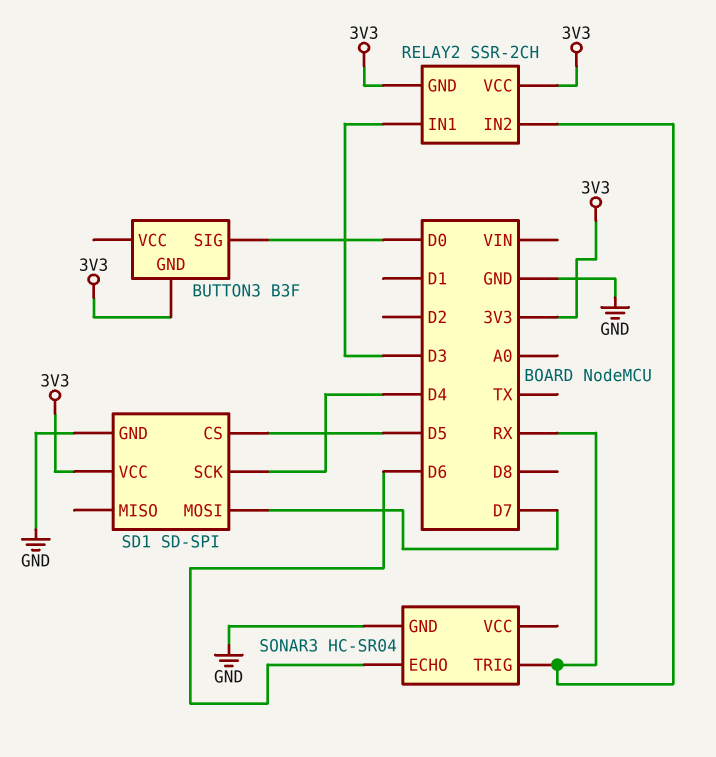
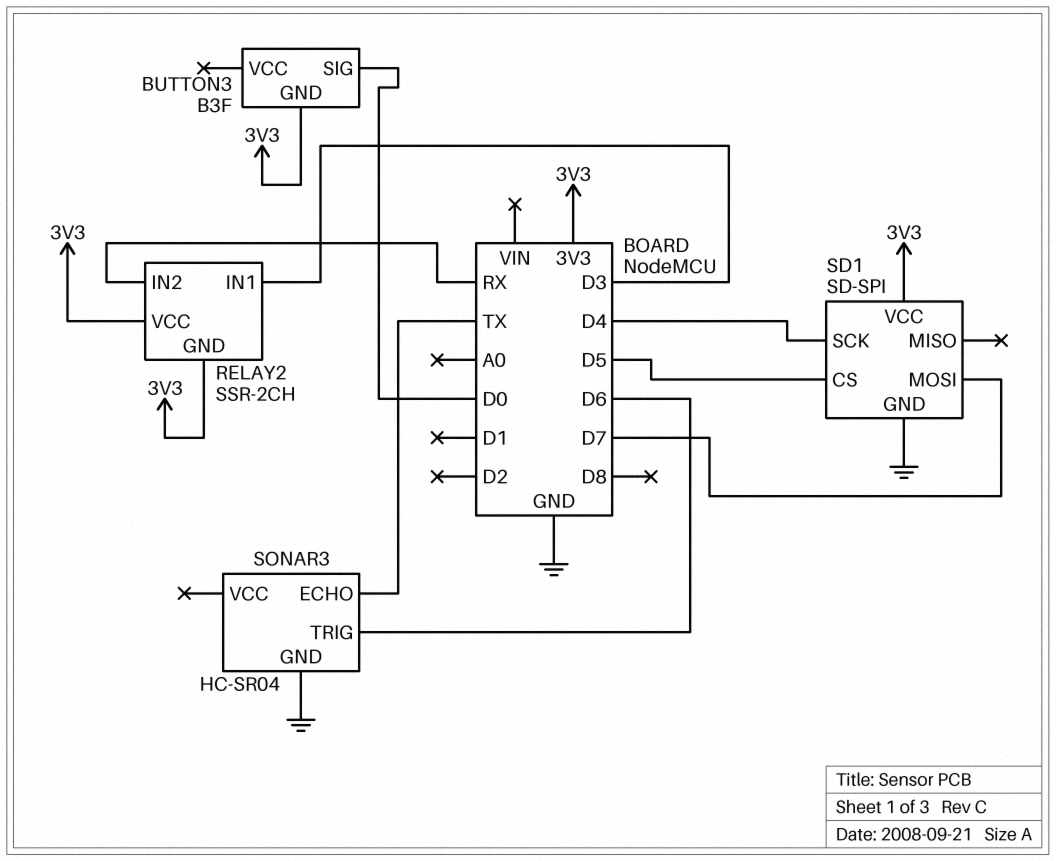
SONAR3 pin ECHO: D6 -> TX
SONAR3 pin TRIG: RX -> D6

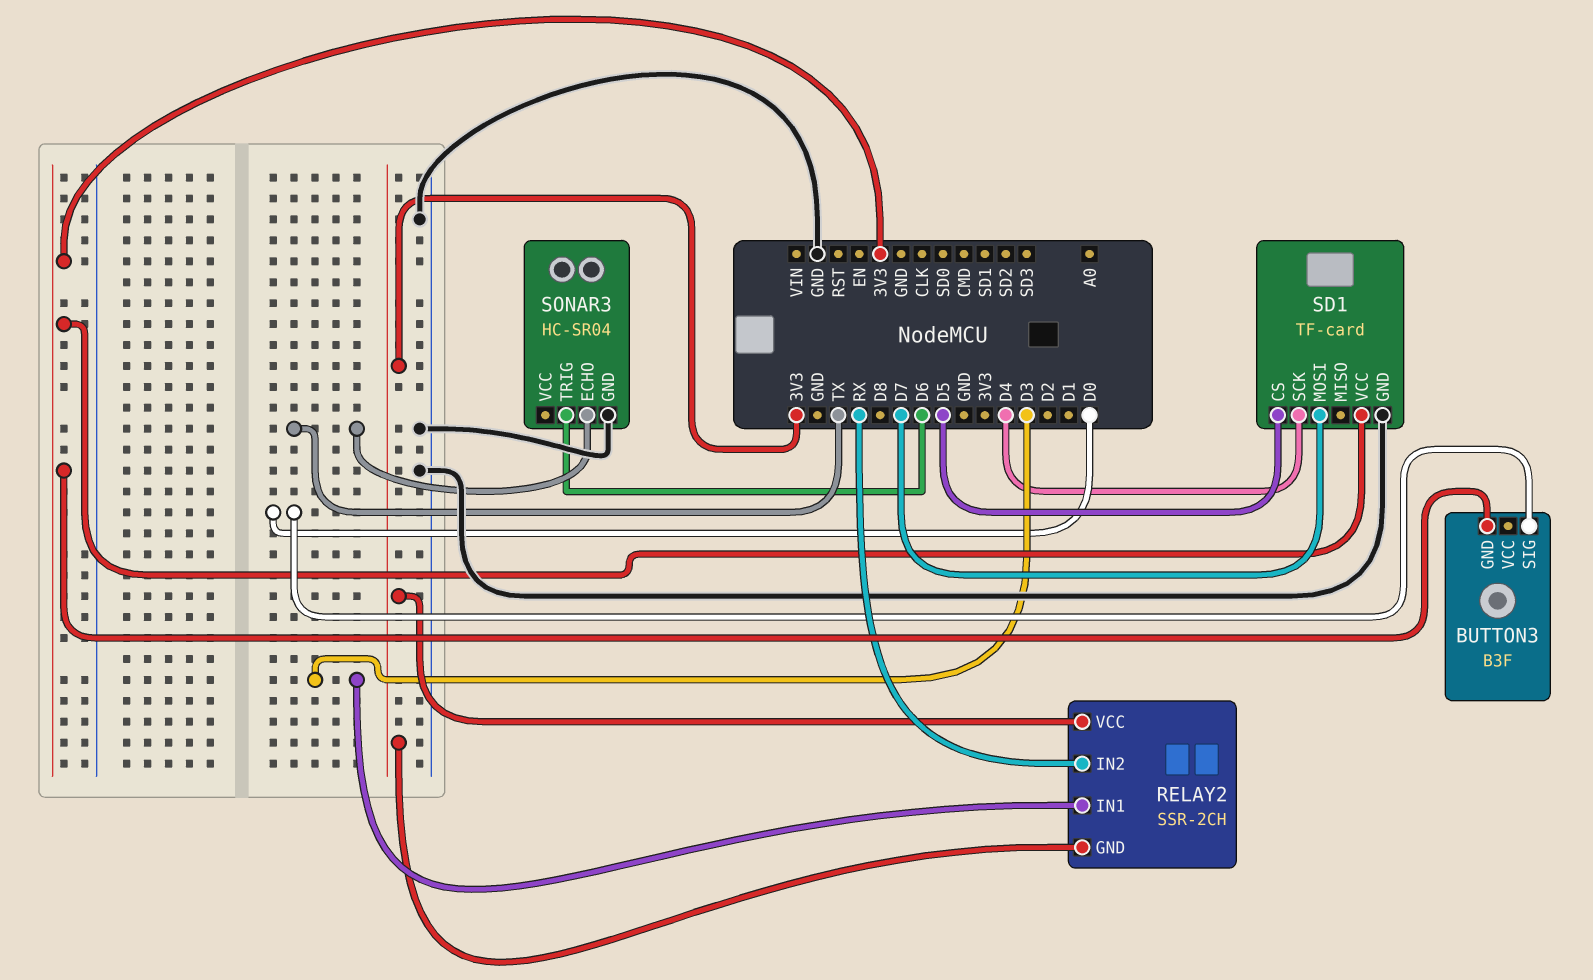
SD1: SD-SPI -> TF-card

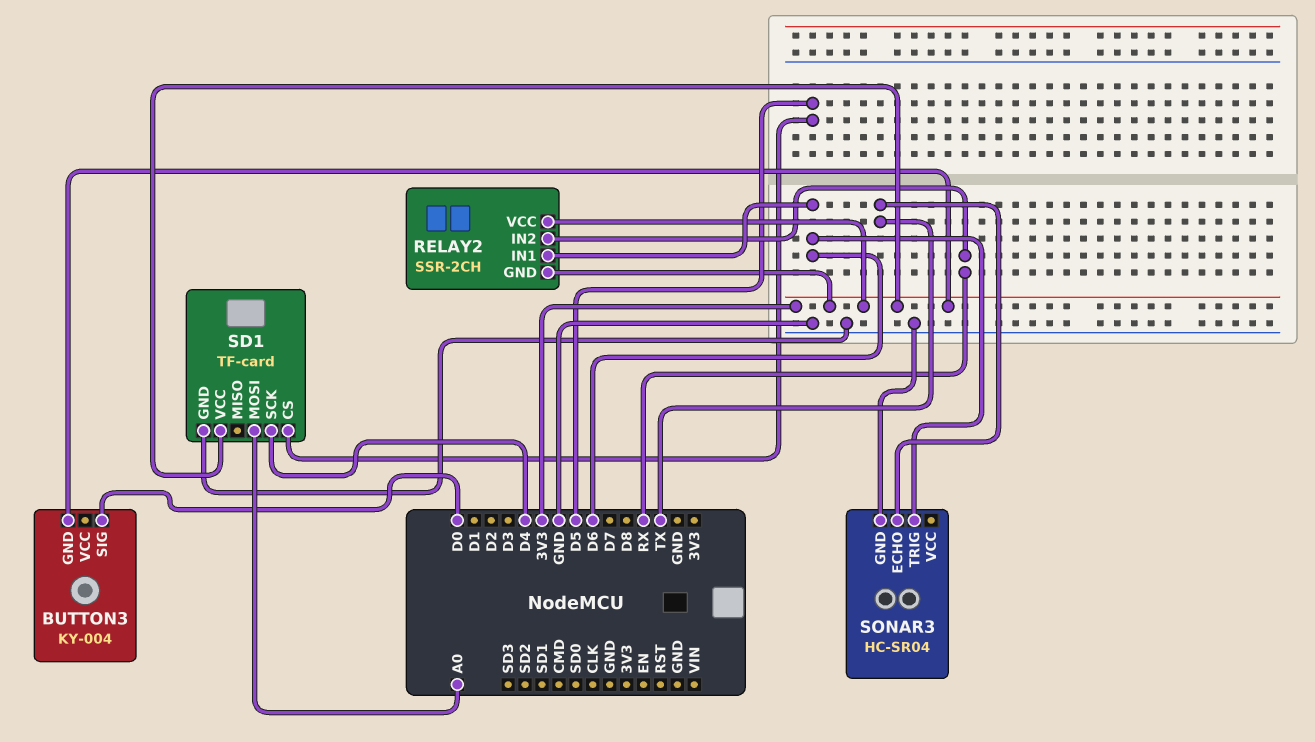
BUTTON3: B3F -> KY-004
RELAY2 pin IN1: D3 -> D6
SD1 pin MOSI: D7 -> A0

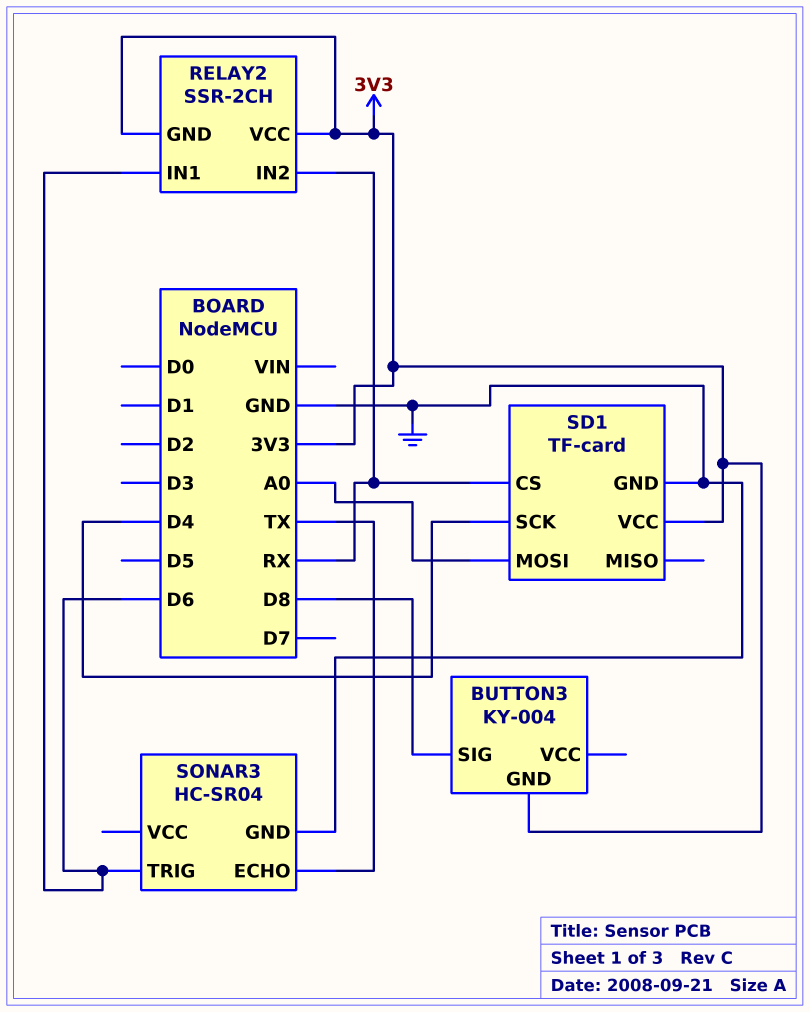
BUTTON3 pin SIG: D0 -> D8
SD1 pin CS: D5 -> RX

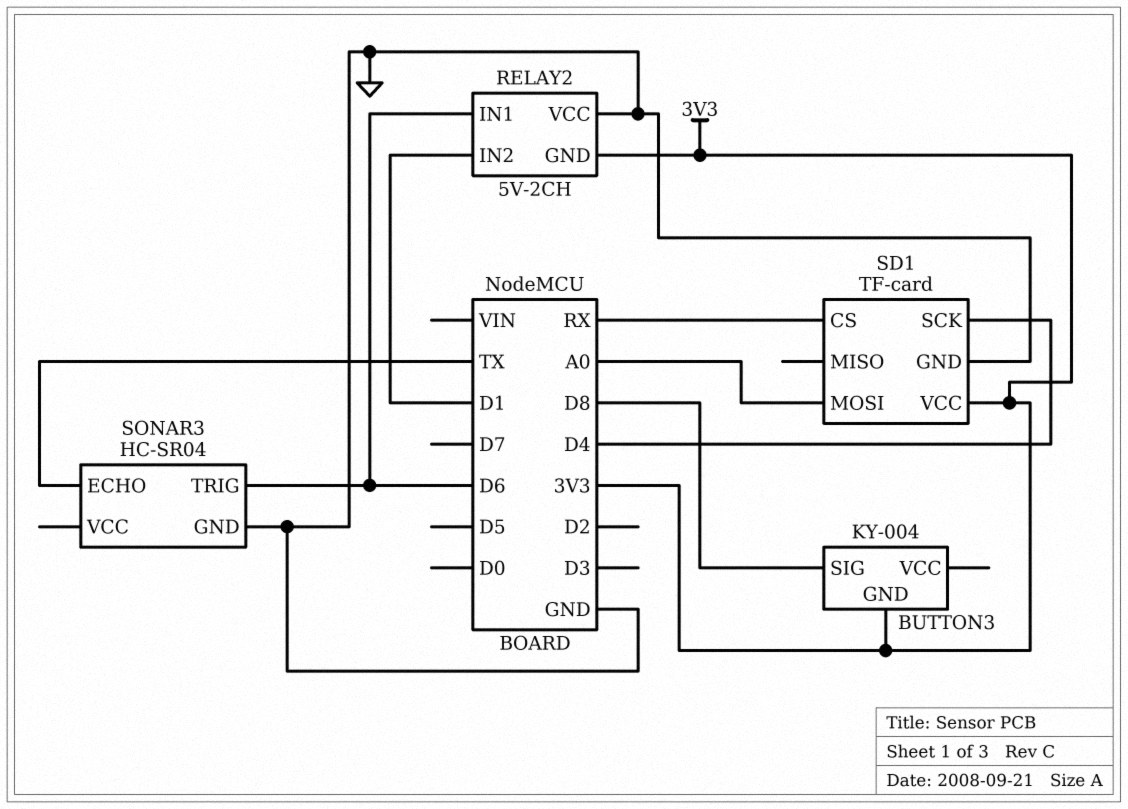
RELAY2: SSR-2CH -> 5V-2CH
RELAY2 pin IN2: RX -> D1
RELAY2 pin VCC: 3V3 -> GND

